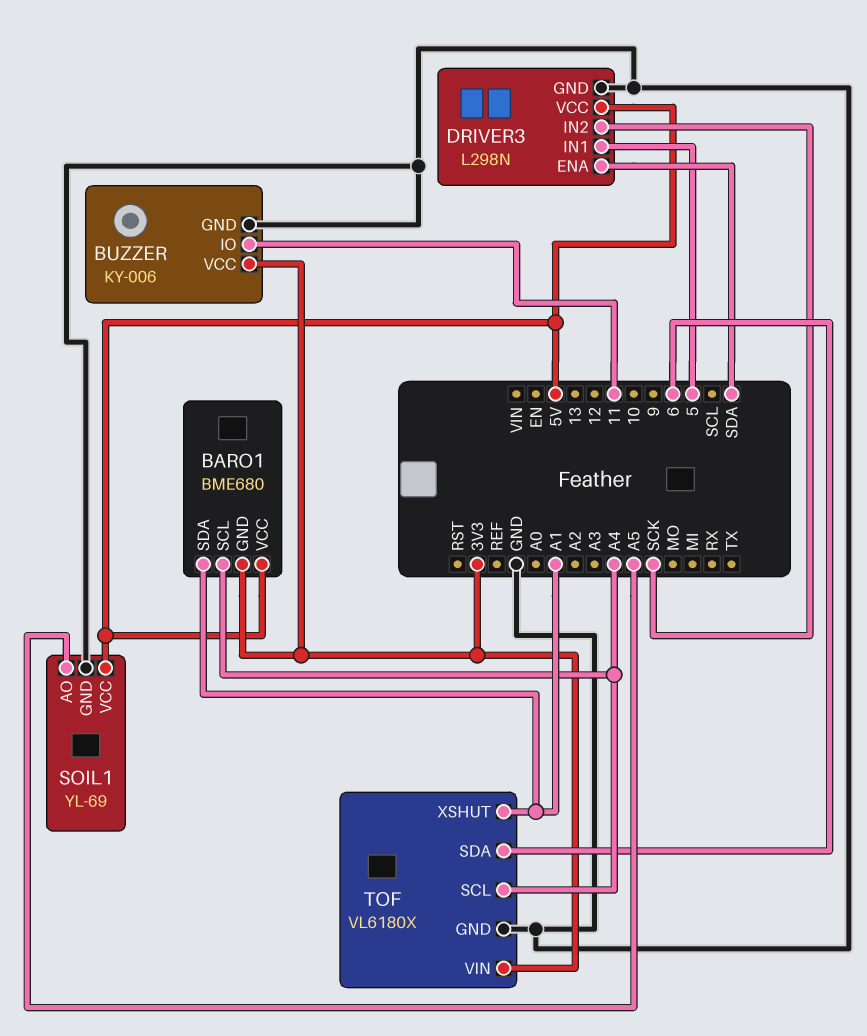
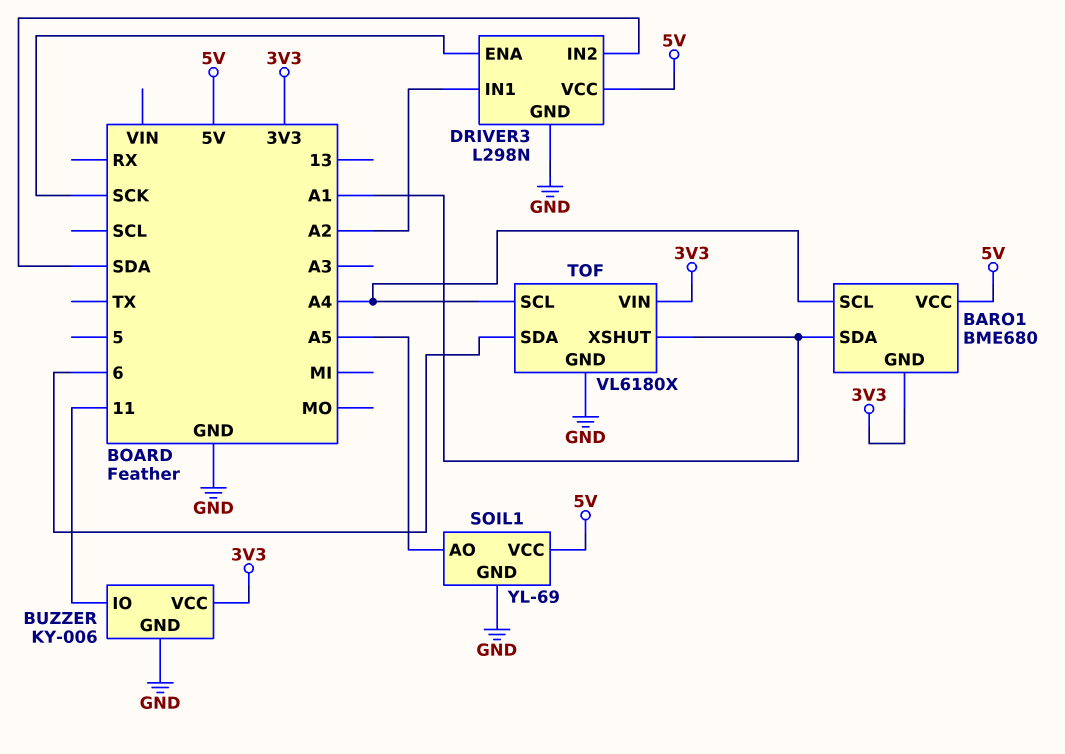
DRIVER3 pin ENA: SDA -> SCK
DRIVER3 pin IN1: 5 -> A2
DRIVER3 pin IN2: SCK -> SDA

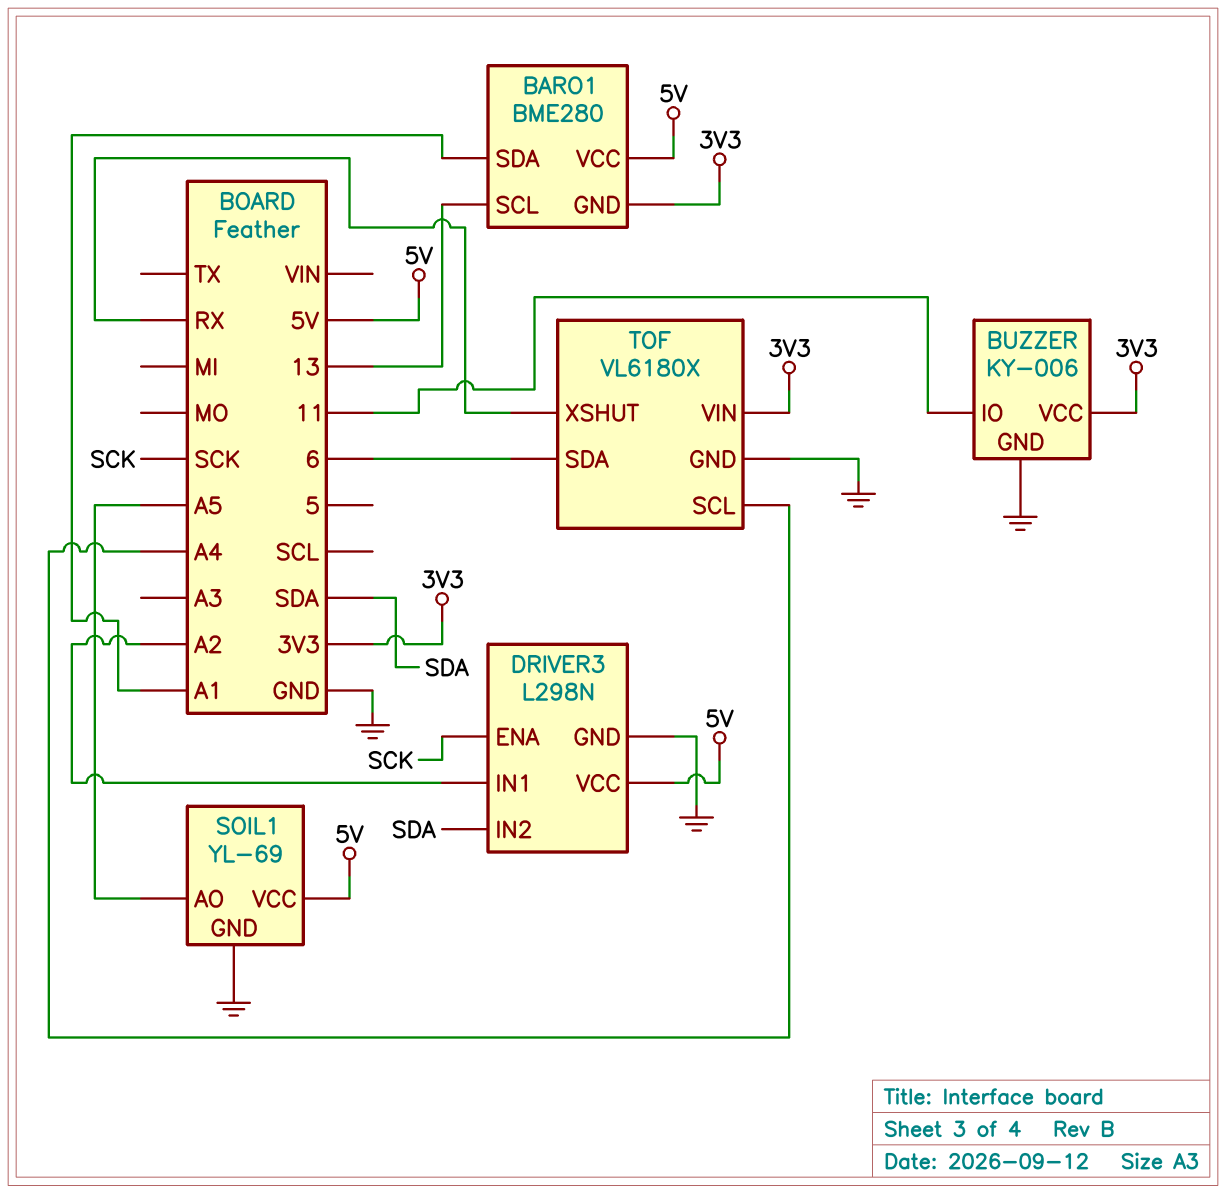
BARO1: BME680 -> BME280
BARO1 pin SCL: A4 -> 13
TOF pin XSHUT: A1 -> RX

